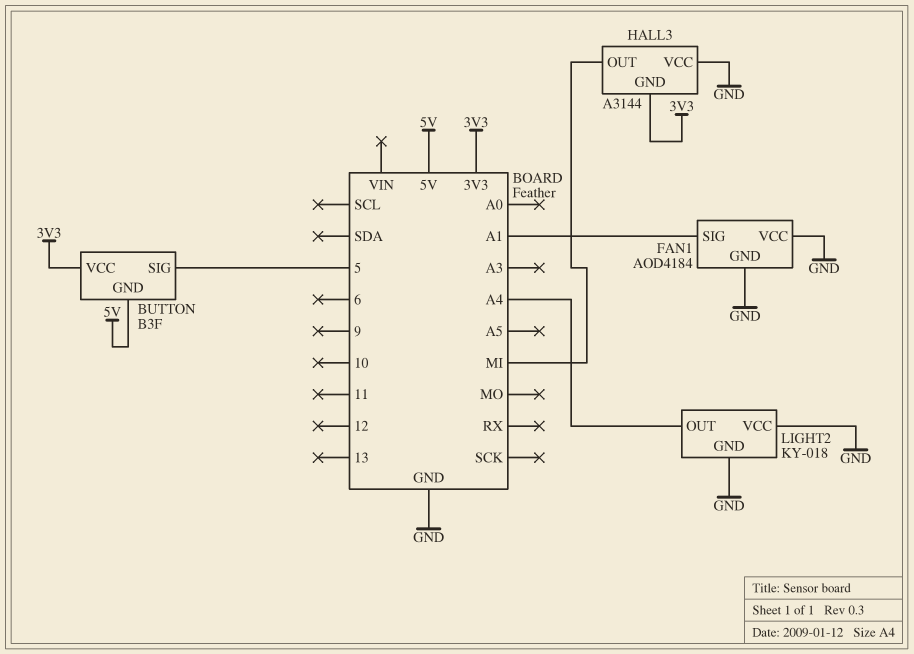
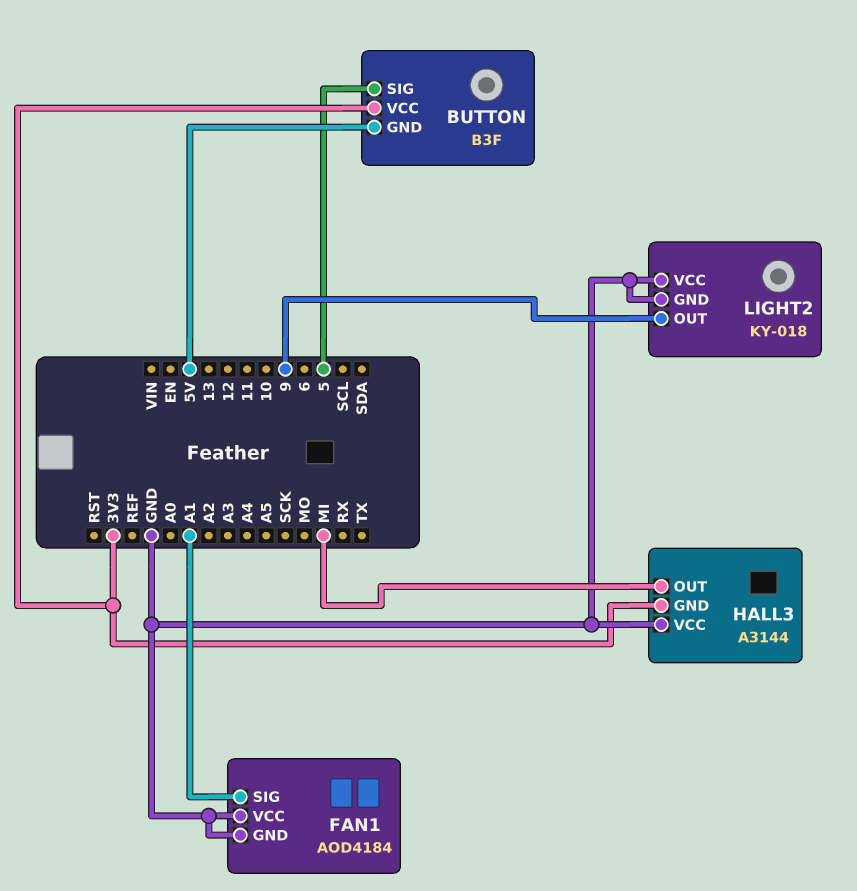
LIGHT2 pin OUT: A4 -> 9

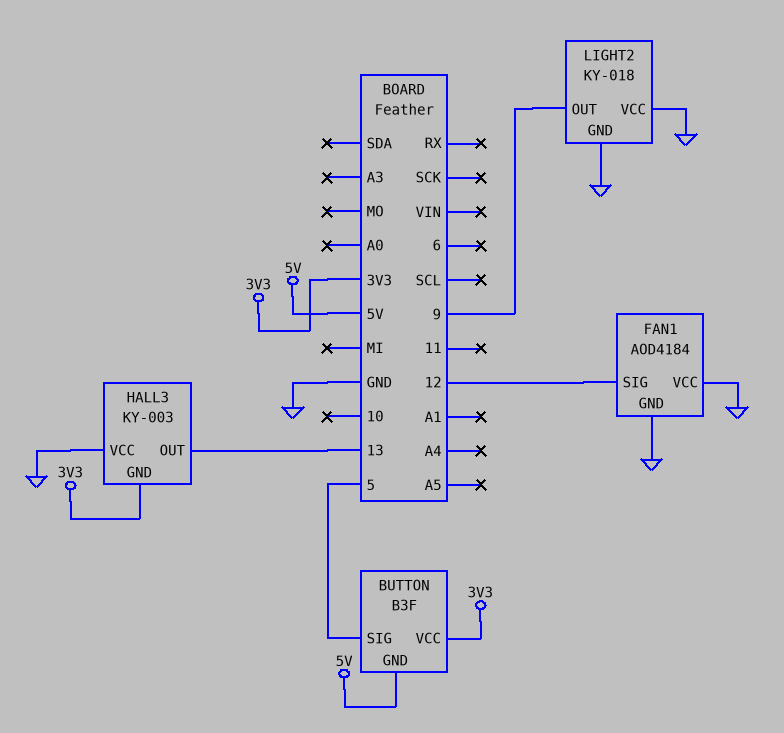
FAN1 pin SIG: A1 -> 12
HALL3: A3144 -> KY-003
HALL3 pin OUT: MI -> 13

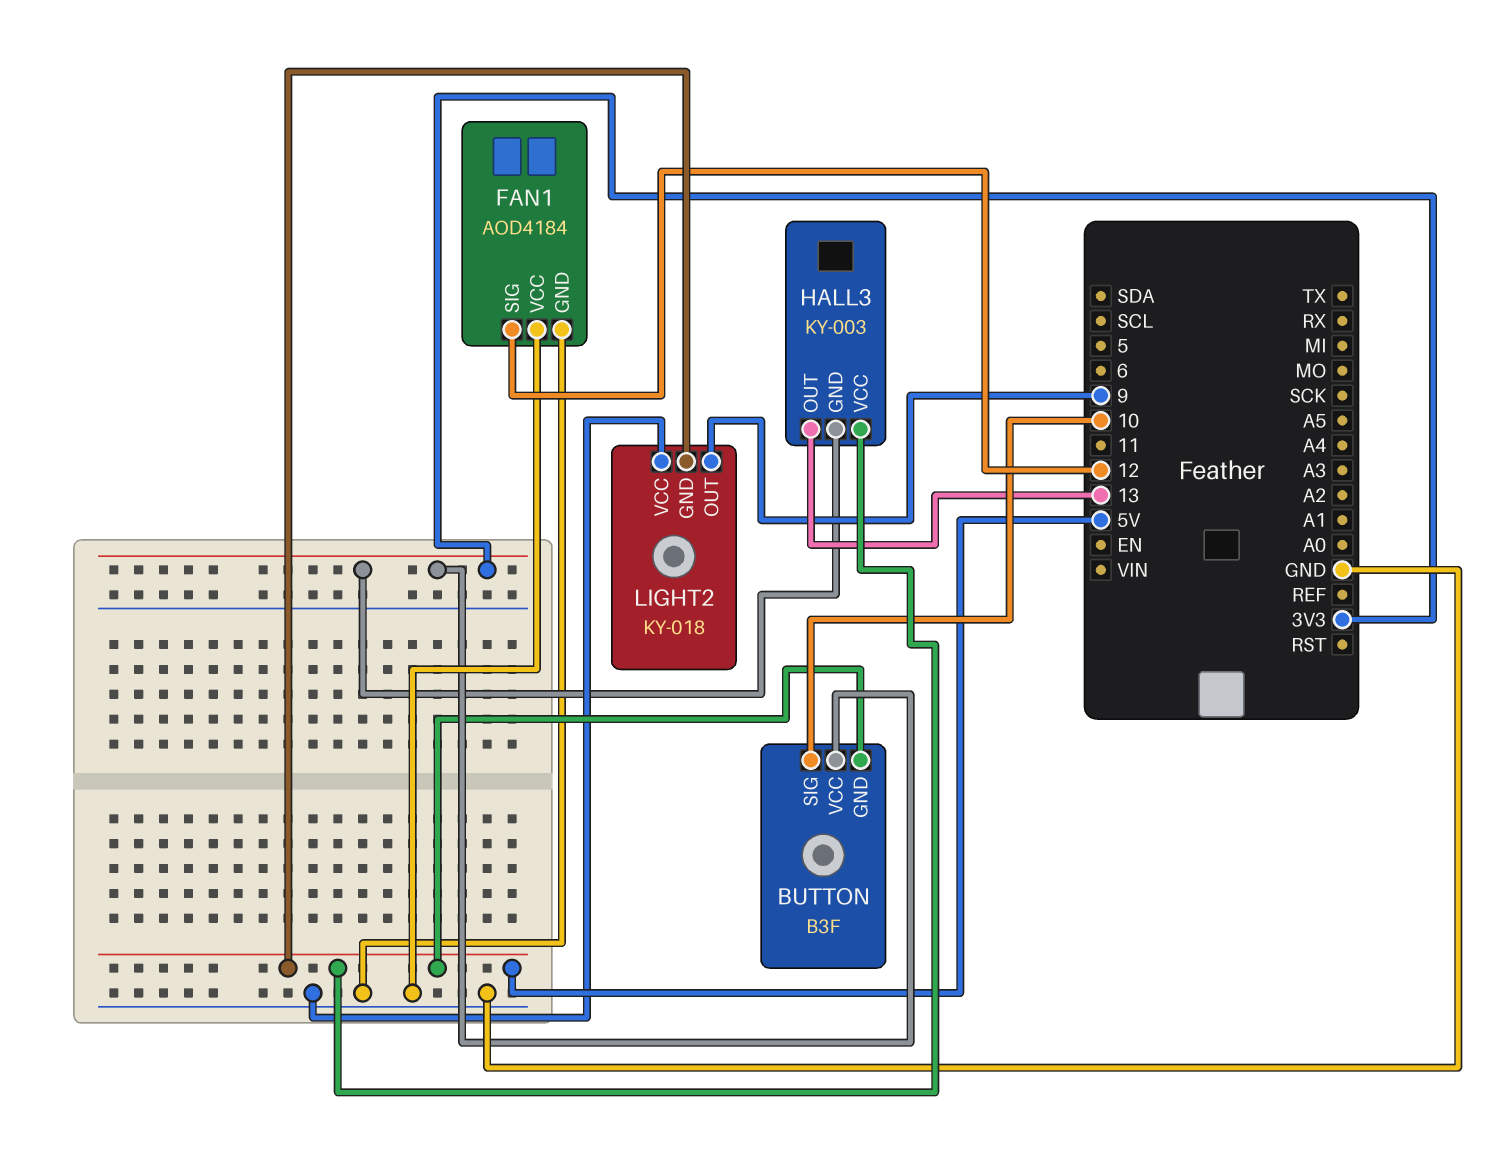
BUTTON pin SIG: 5 -> 10
HALL3 pin VCC: GND -> 5V
LIGHT2 pin GND: GND -> 5V

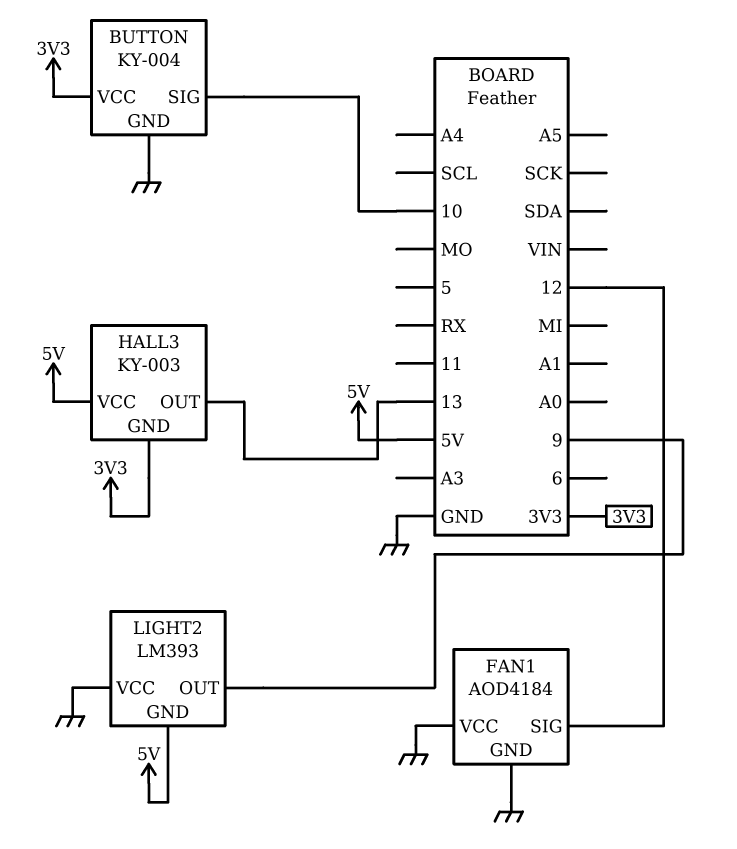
BUTTON: B3F -> KY-004
BUTTON pin GND: 5V -> GND
LIGHT2: KY-018 -> LM393

